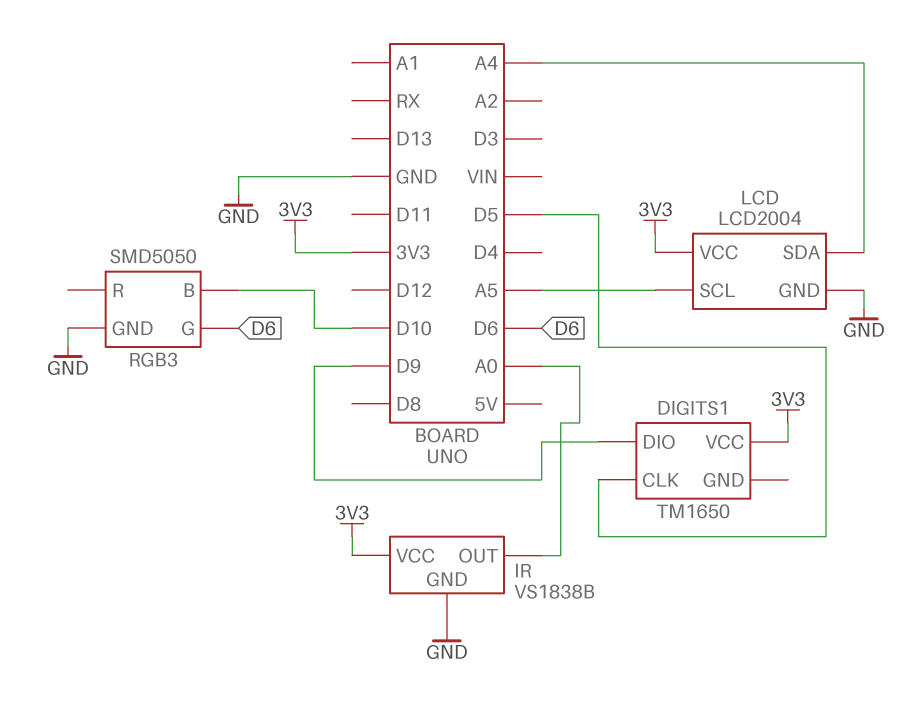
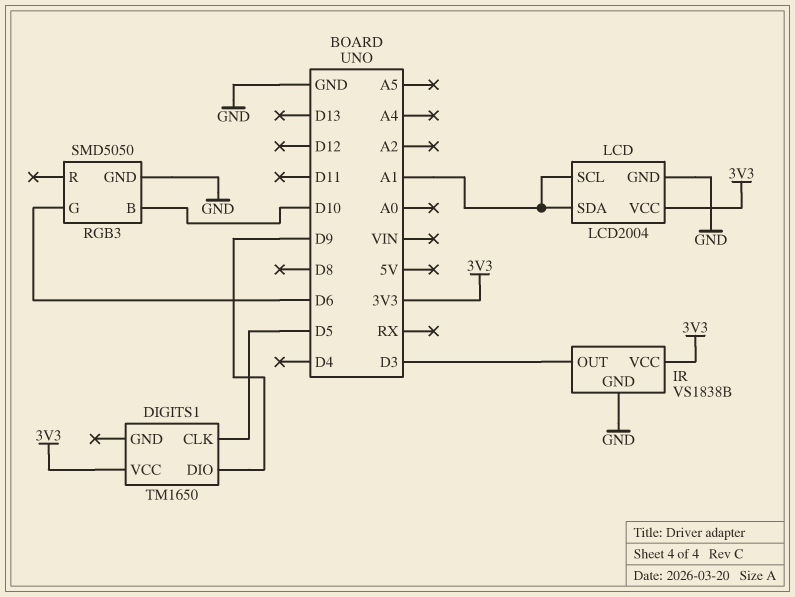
IR pin OUT: A0 -> D3
LCD pin SCL: A5 -> A1
LCD pin SDA: A4 -> A1

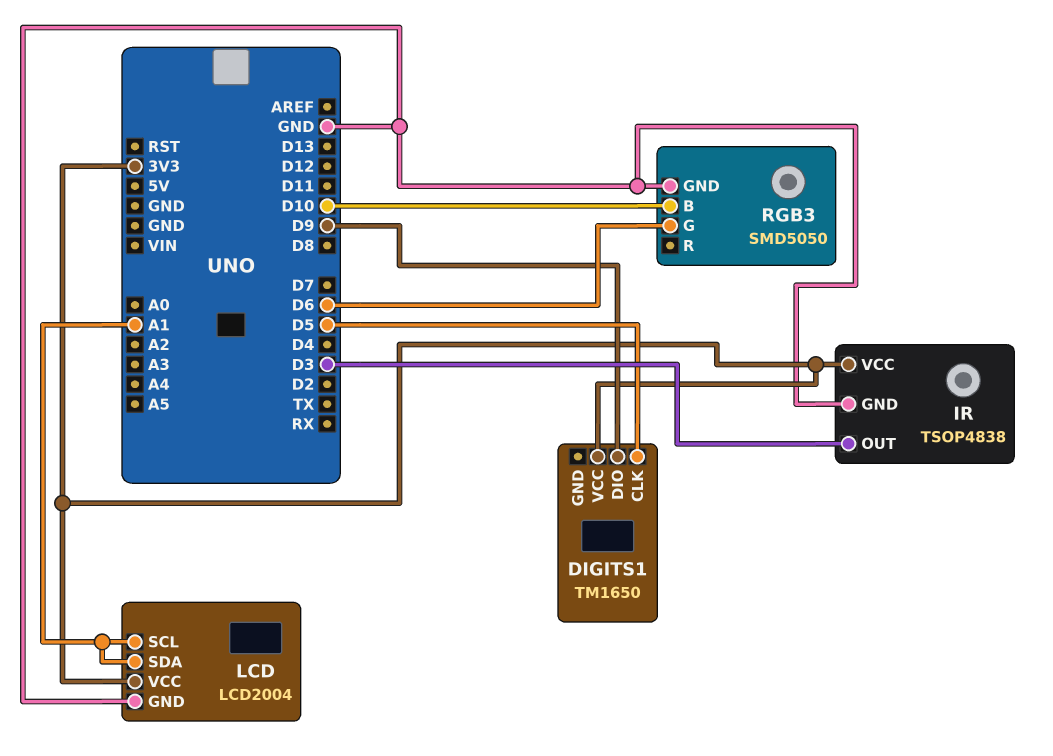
IR: VS1838B -> TSOP4838

